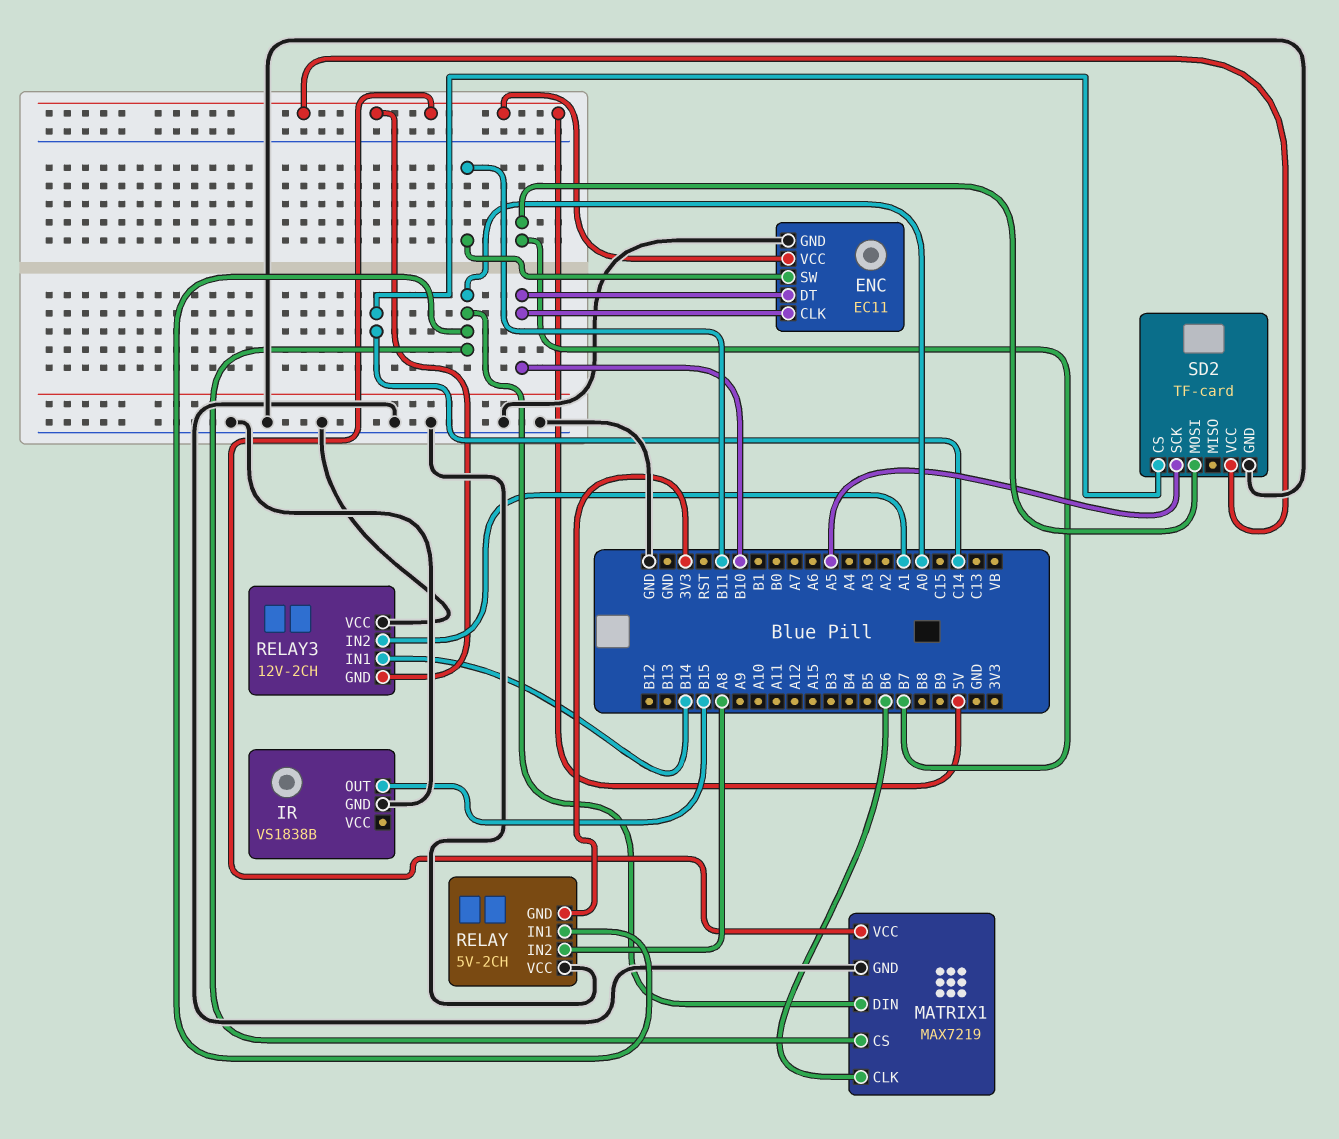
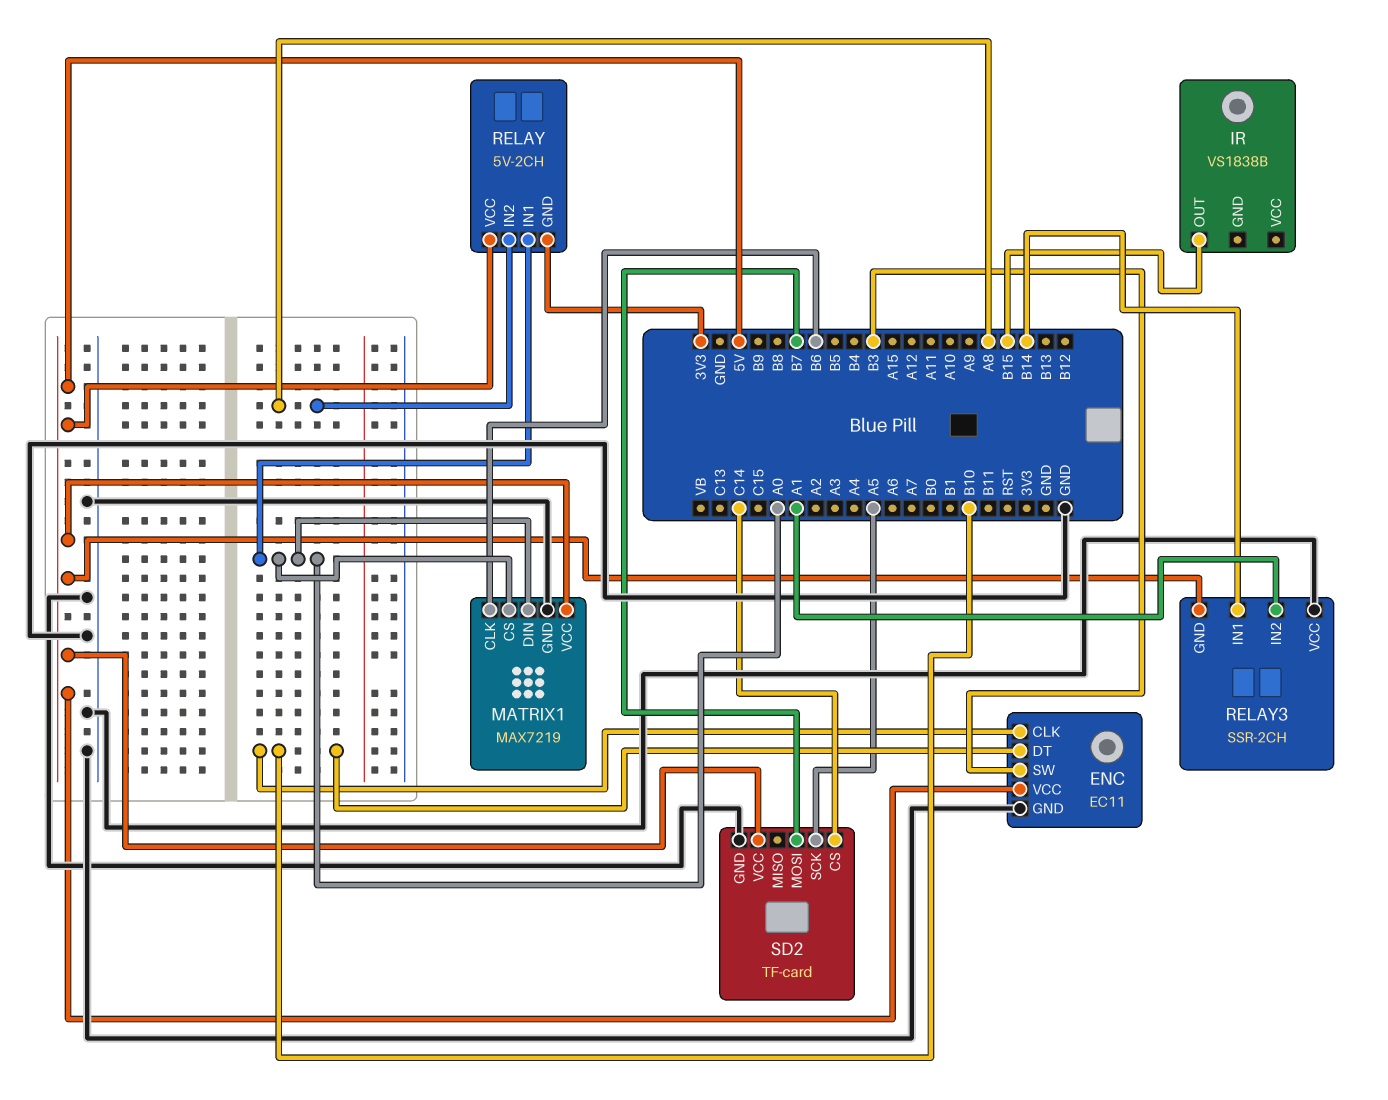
ENC pin SW: B11 -> B3
IR pin GND: GND -> none
RELAY pin VCC: GND -> 5V
RELAY3: 12V-2CH -> SSR-2CH

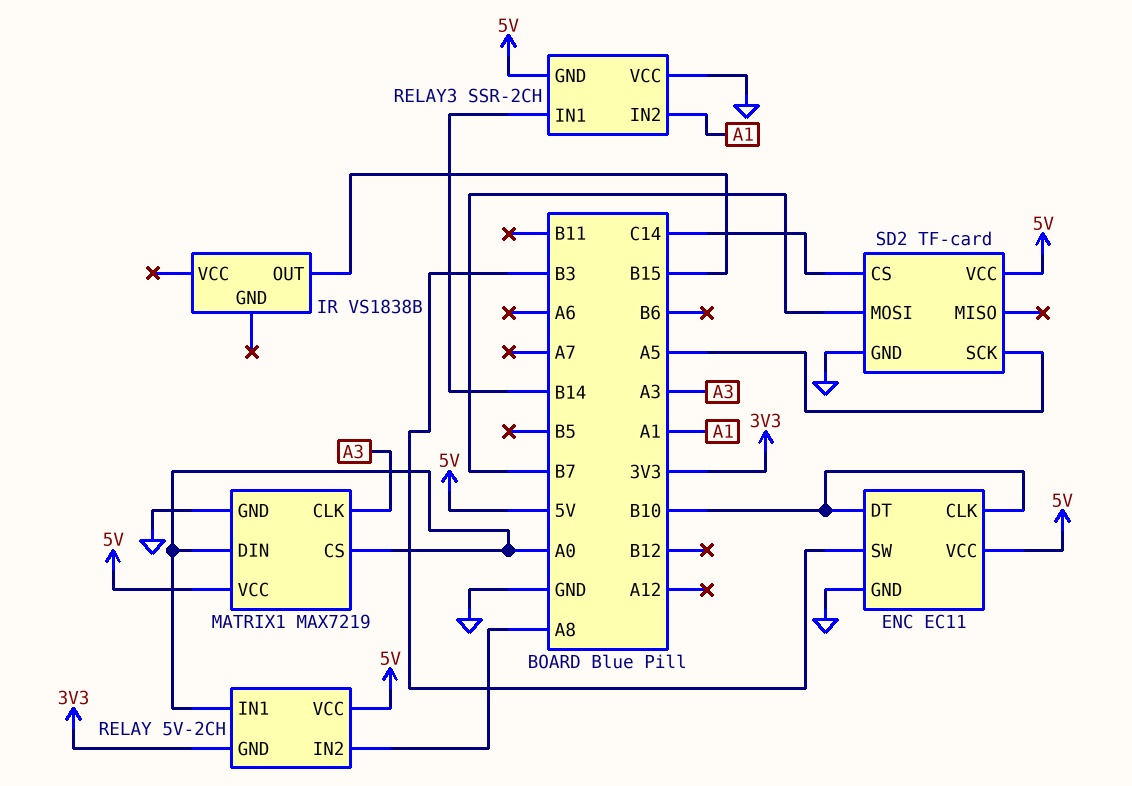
MATRIX1 pin CLK: B6 -> A3

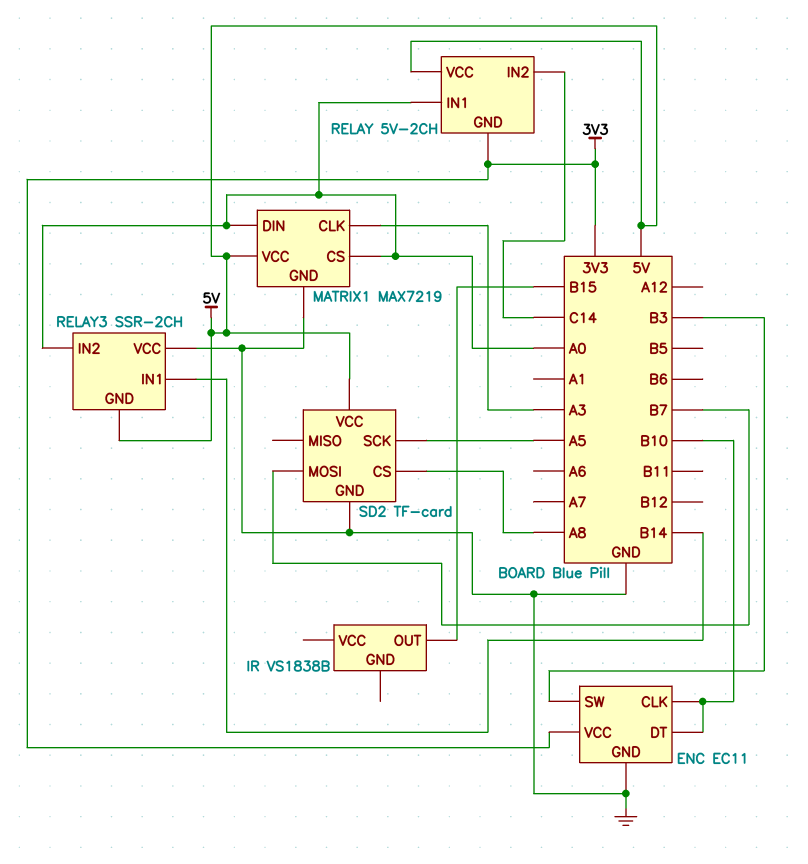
ENC pin VCC: 5V -> 3V3
RELAY pin IN2: A8 -> C14
RELAY3 pin IN2: A1 -> A0
SD2 pin CS: C14 -> A8

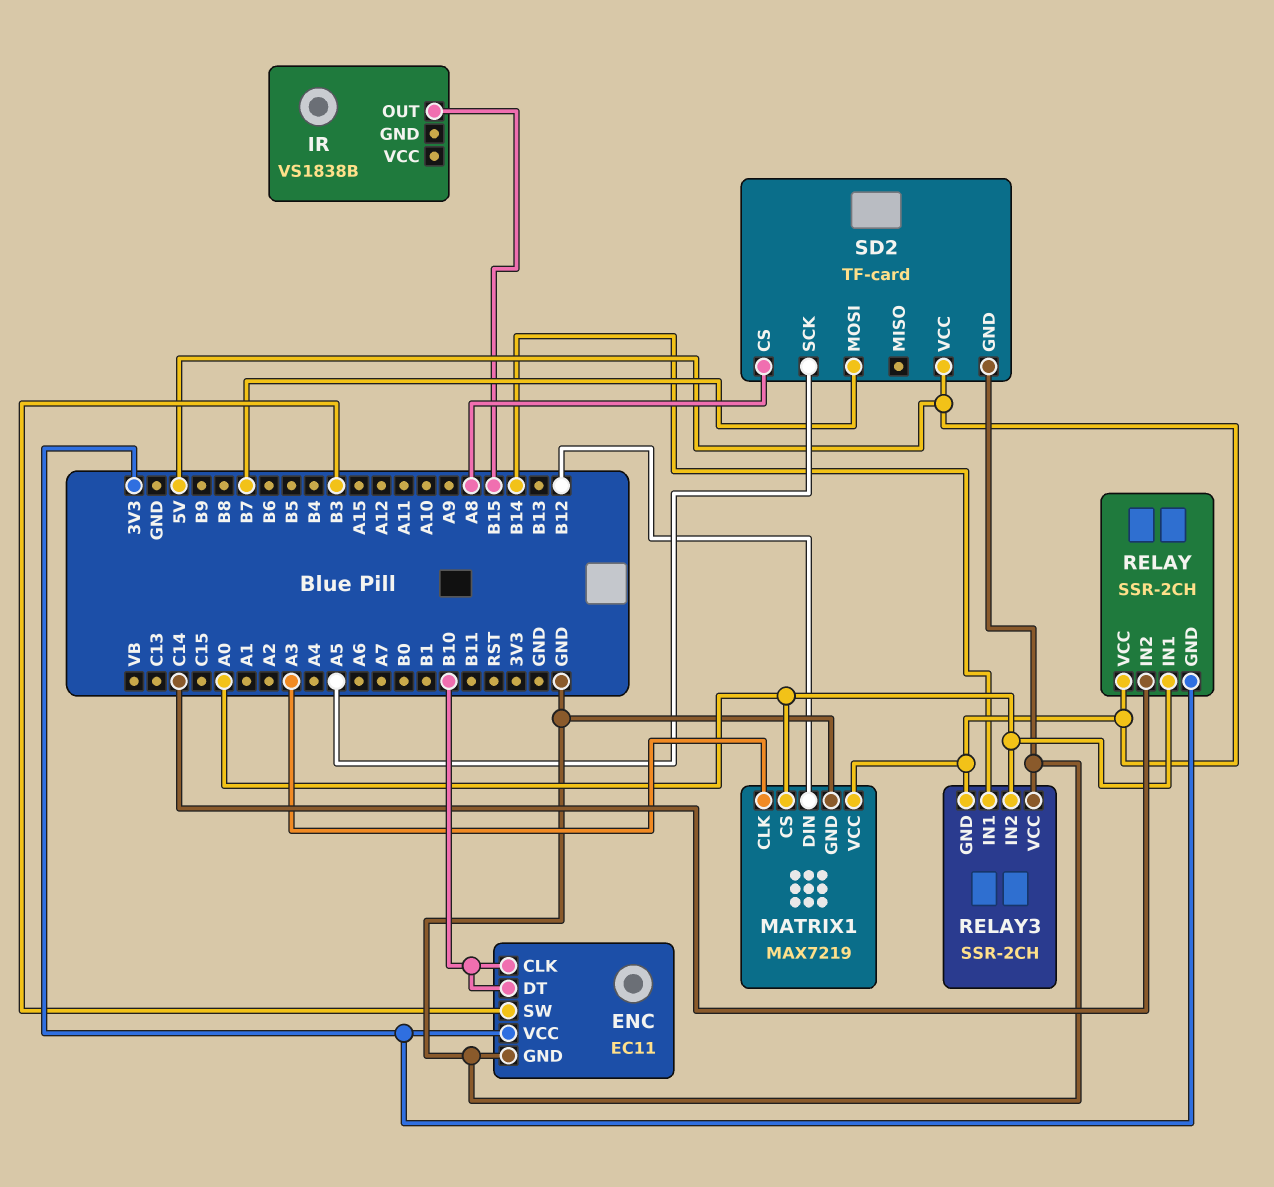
MATRIX1 pin DIN: A0 -> B12
RELAY: 5V-2CH -> SSR-2CH

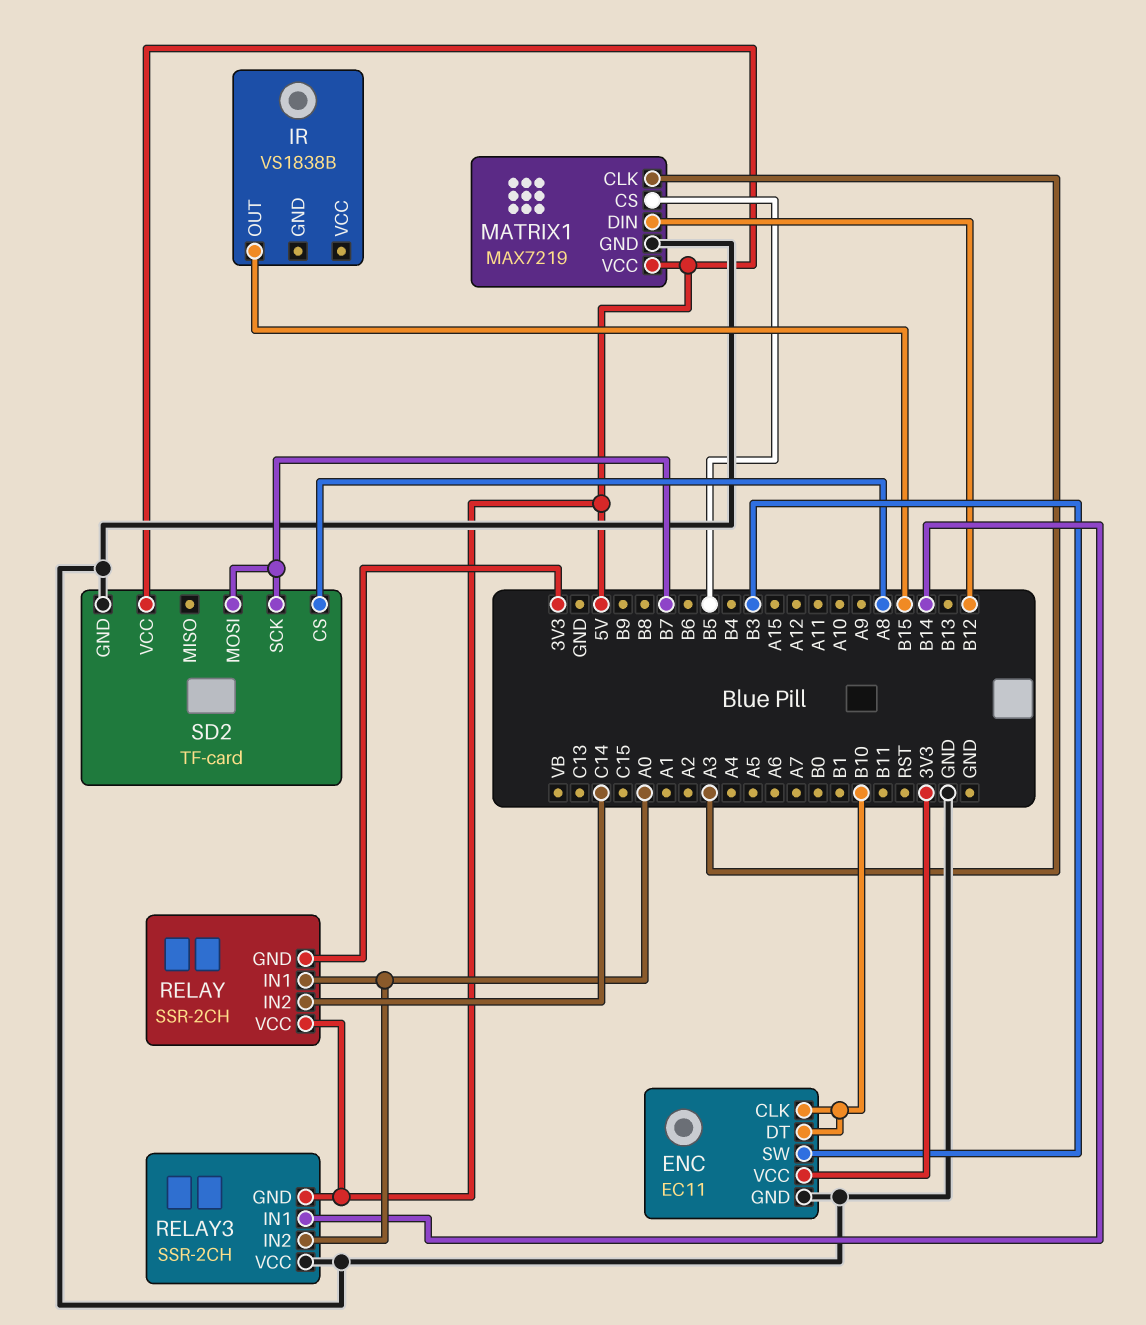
MATRIX1 pin CS: A0 -> B5
SD2 pin SCK: A5 -> B7

